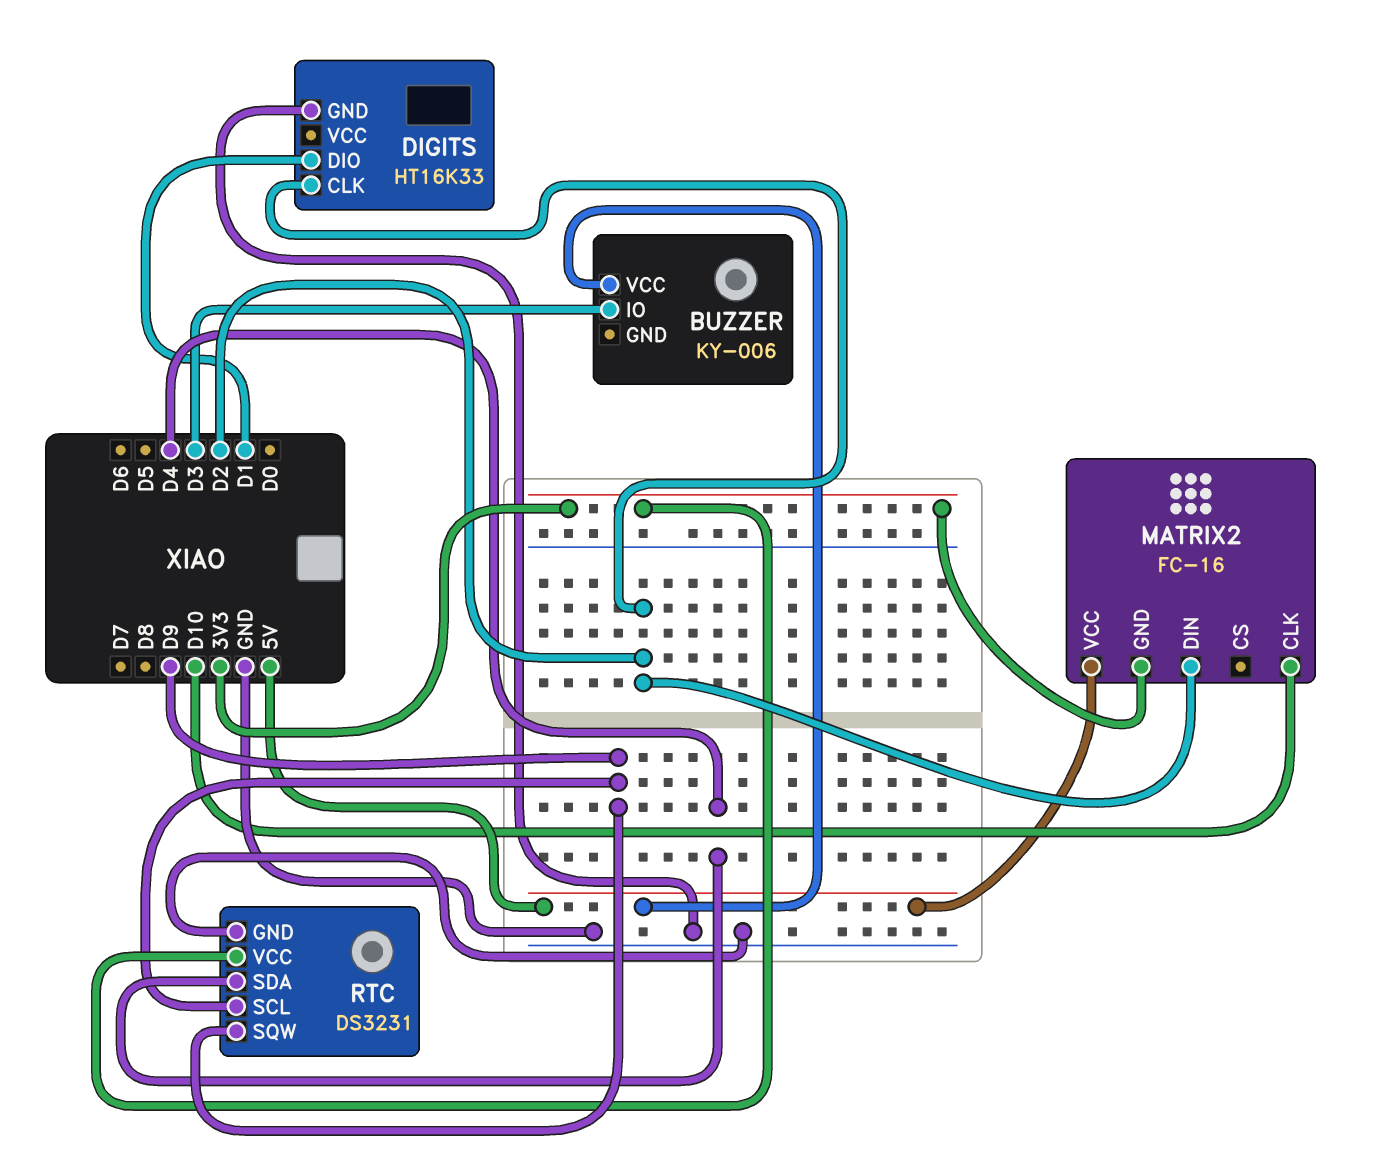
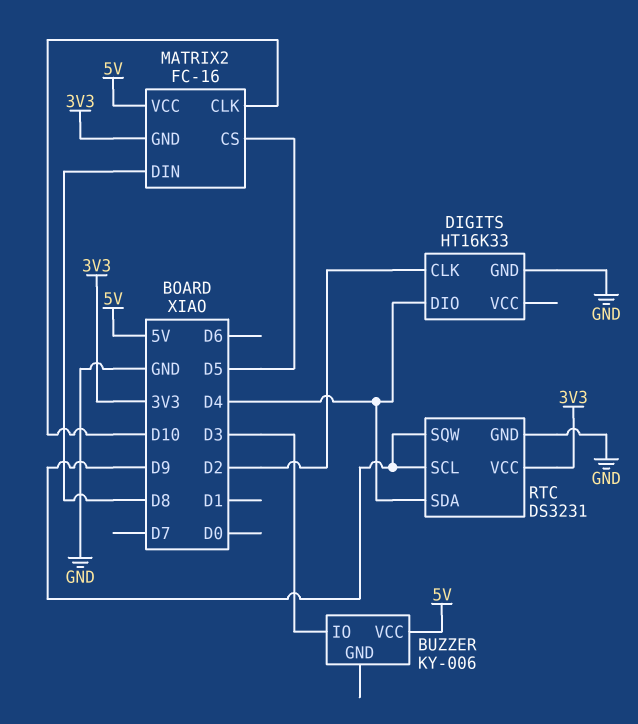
DIGITS pin DIO: D1 -> D4
MATRIX2 pin CS: none -> D5
MATRIX2 pin DIN: D2 -> D8

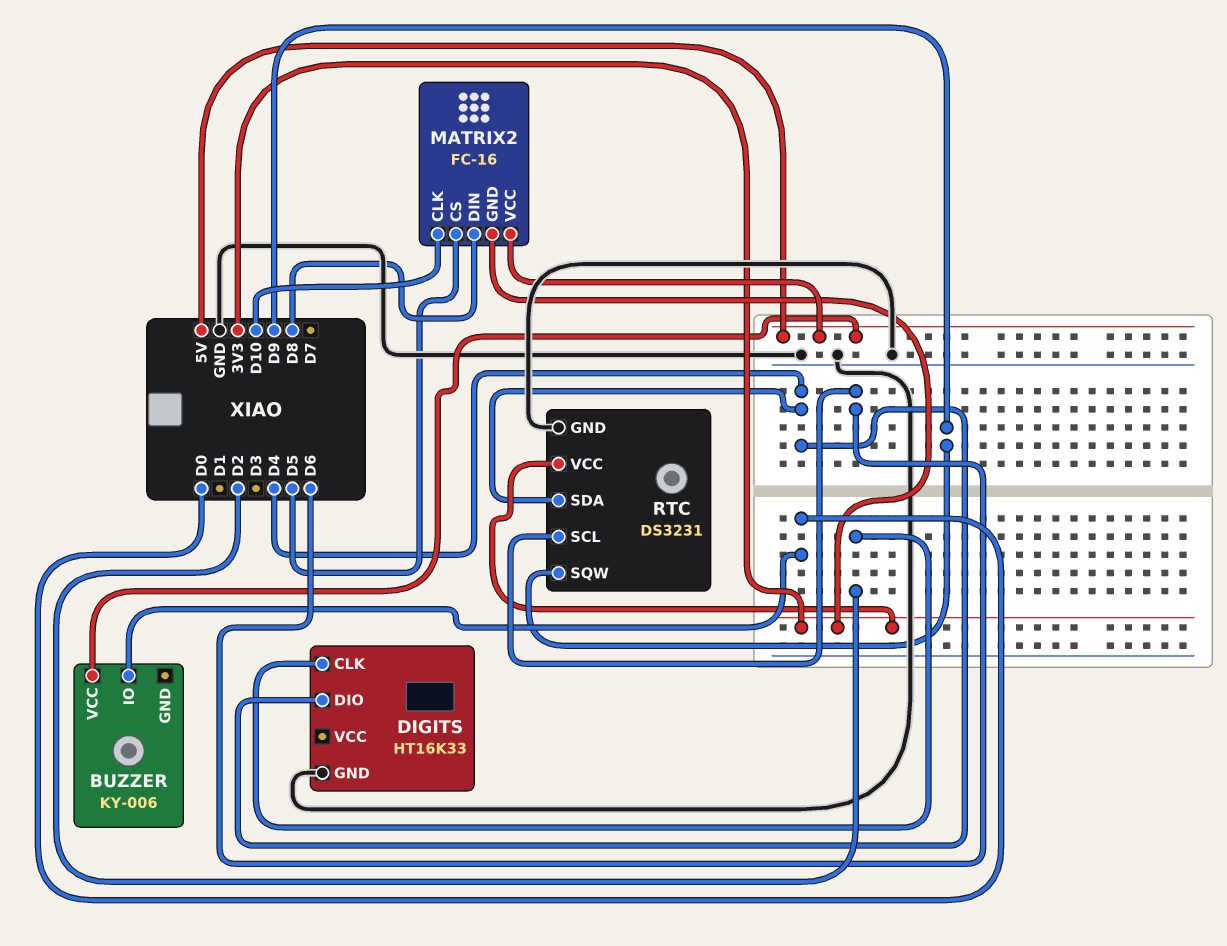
BUZZER pin IO: D3 -> D0
RTC pin SCL: D9 -> D6

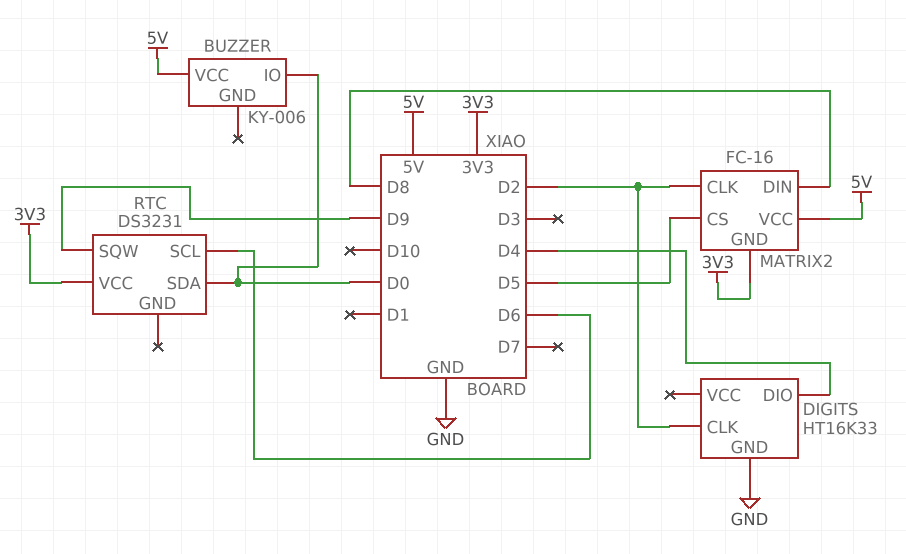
MATRIX2 pin CLK: D10 -> D2
RTC pin GND: GND -> none
RTC pin SDA: D4 -> D0

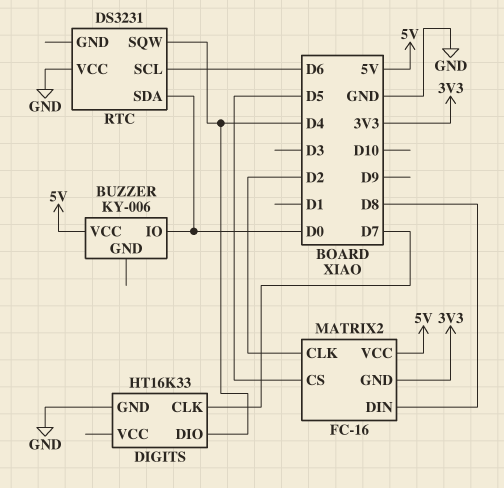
DIGITS pin CLK: D2 -> D7
RTC pin SQW: D9 -> D4
RTC pin VCC: 3V3 -> GND

